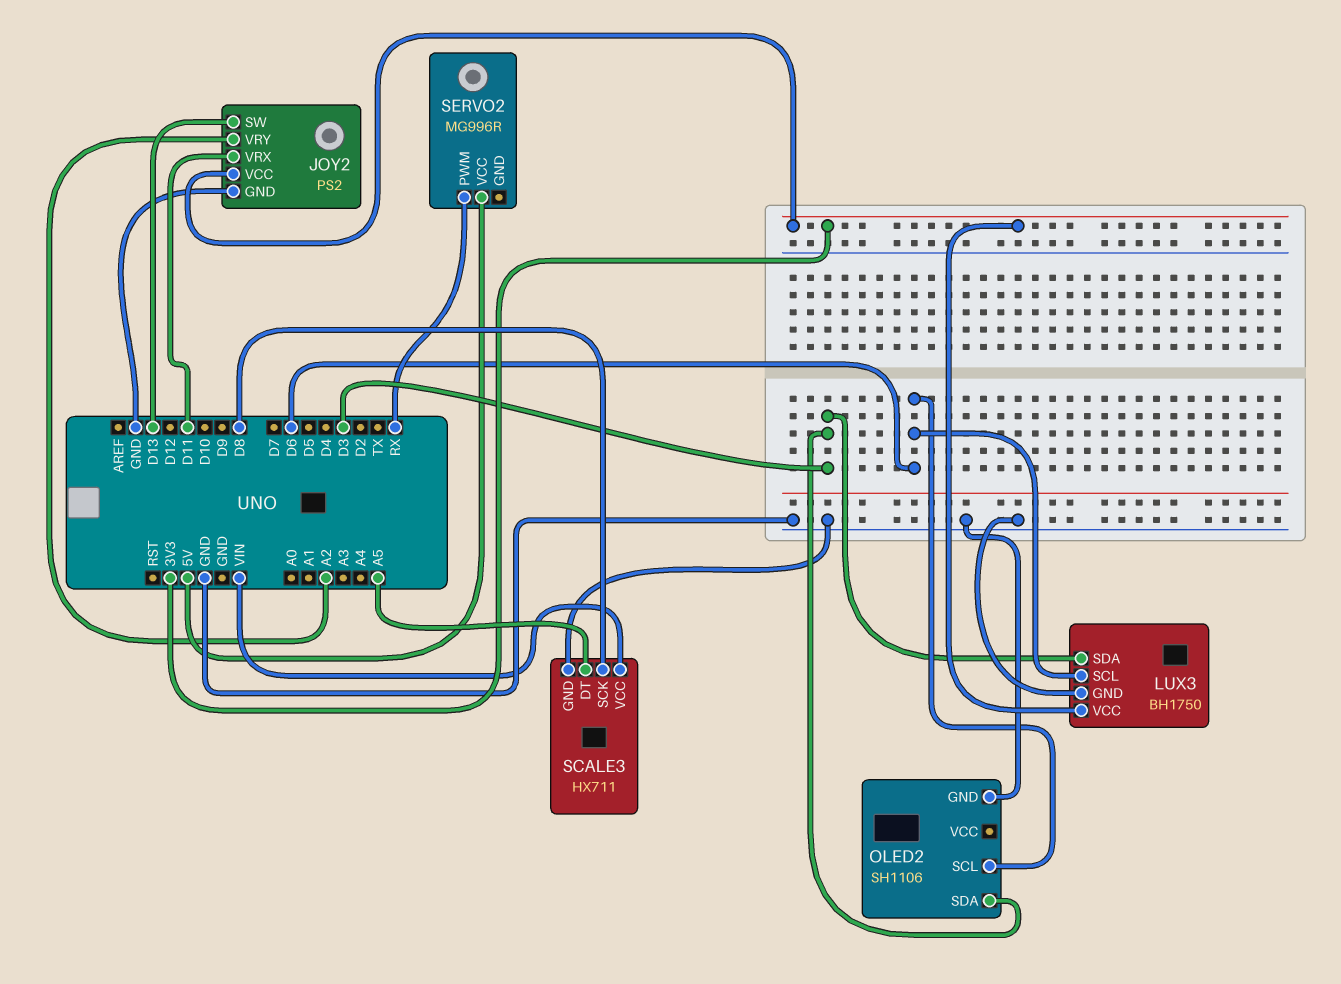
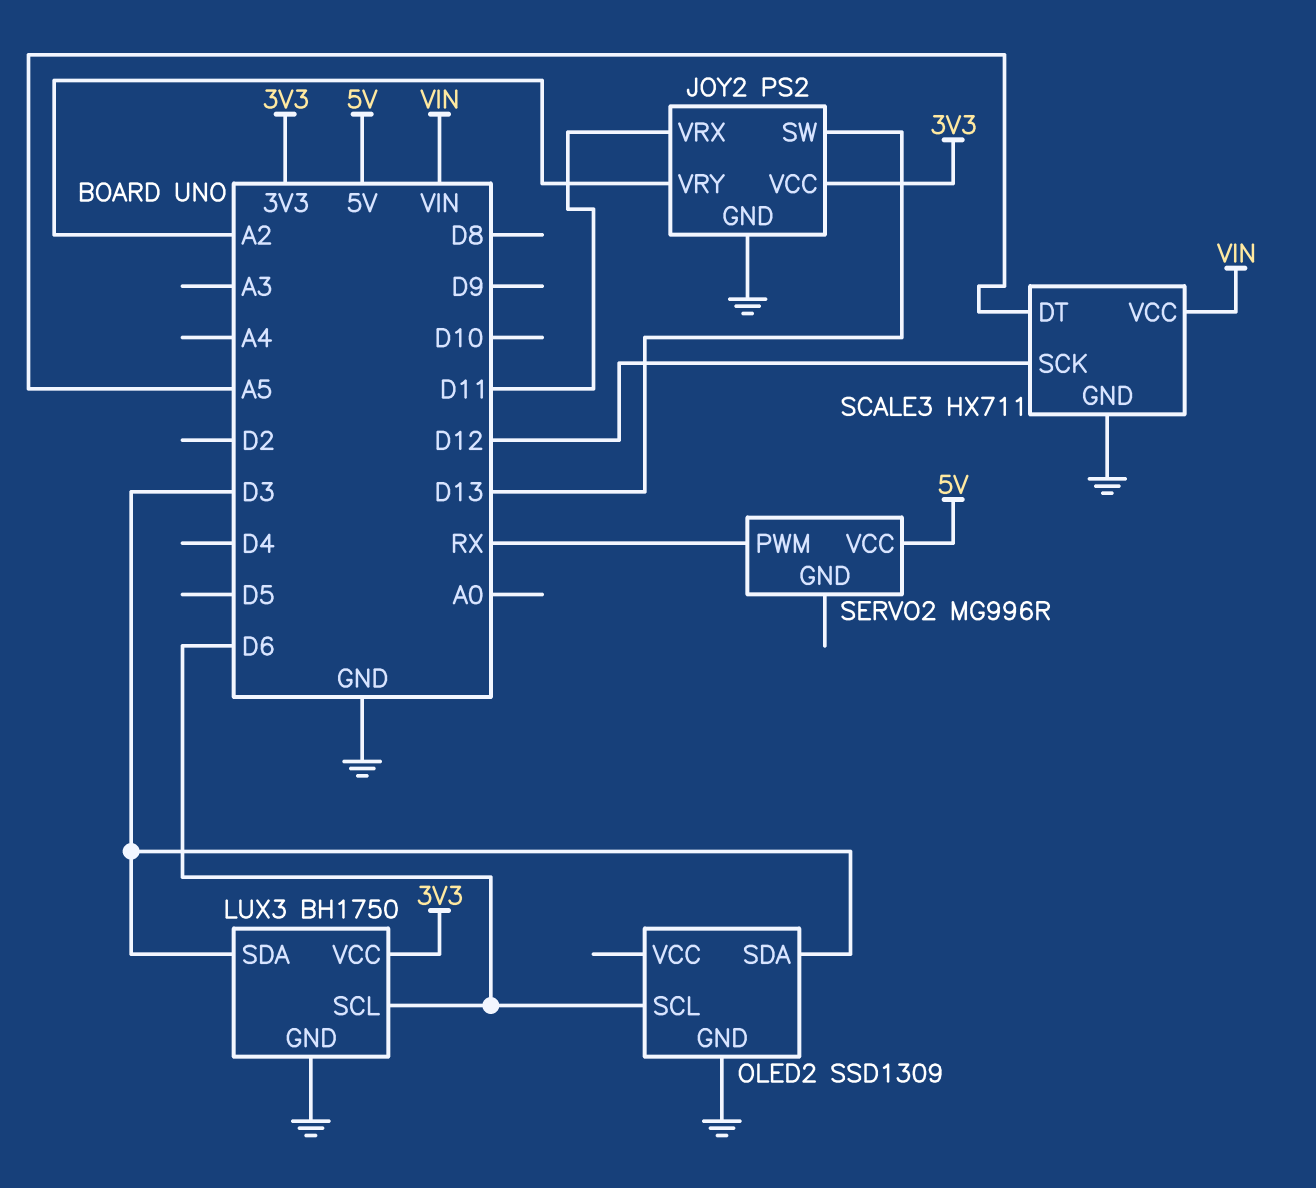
OLED2: SH1106 -> SSD1309
SCALE3 pin SCK: D8 -> D12

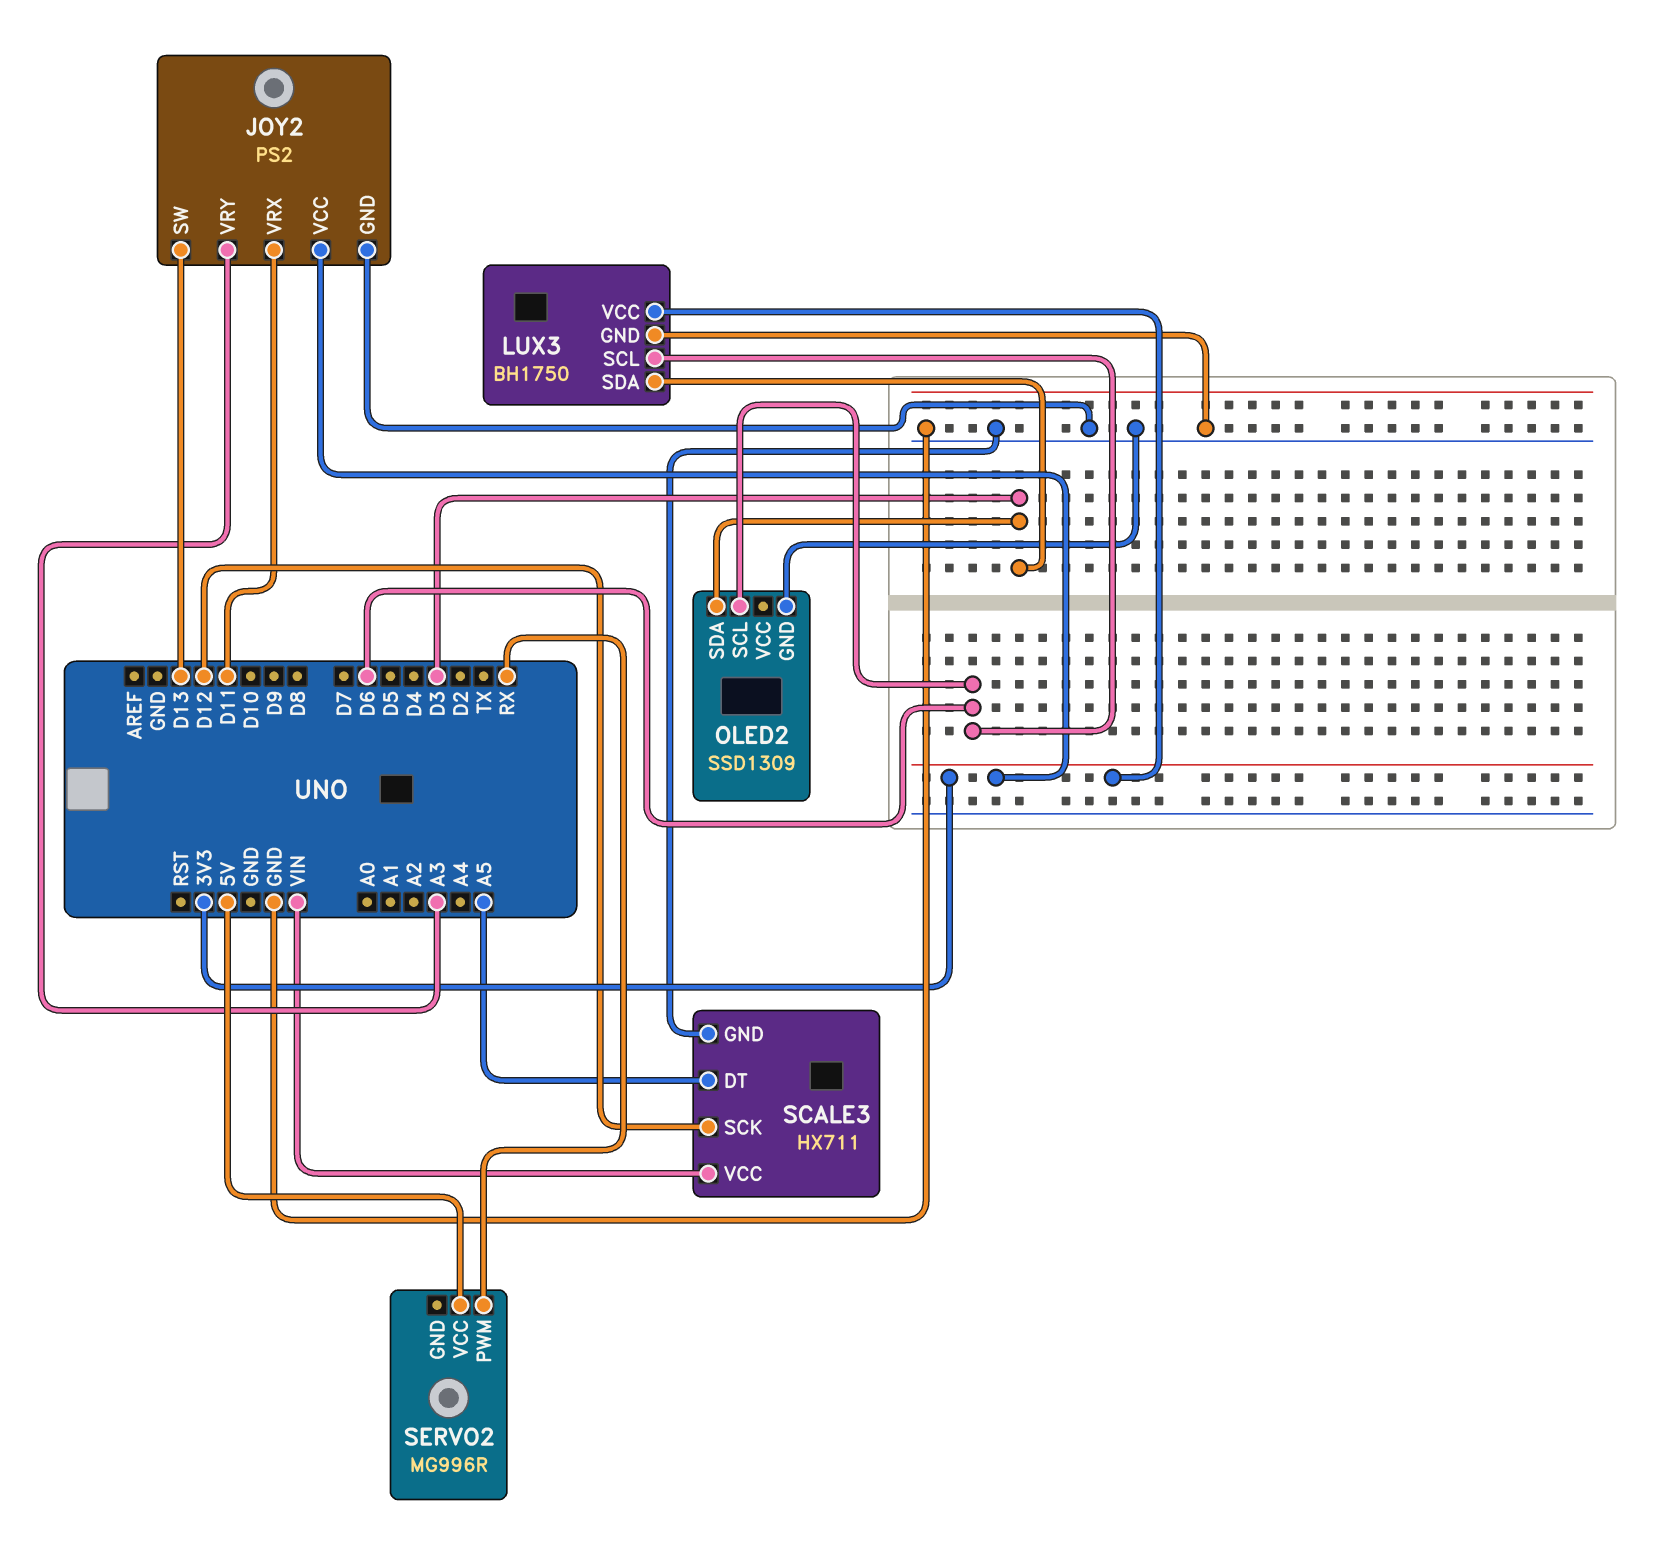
JOY2 pin VRY: A2 -> A3

